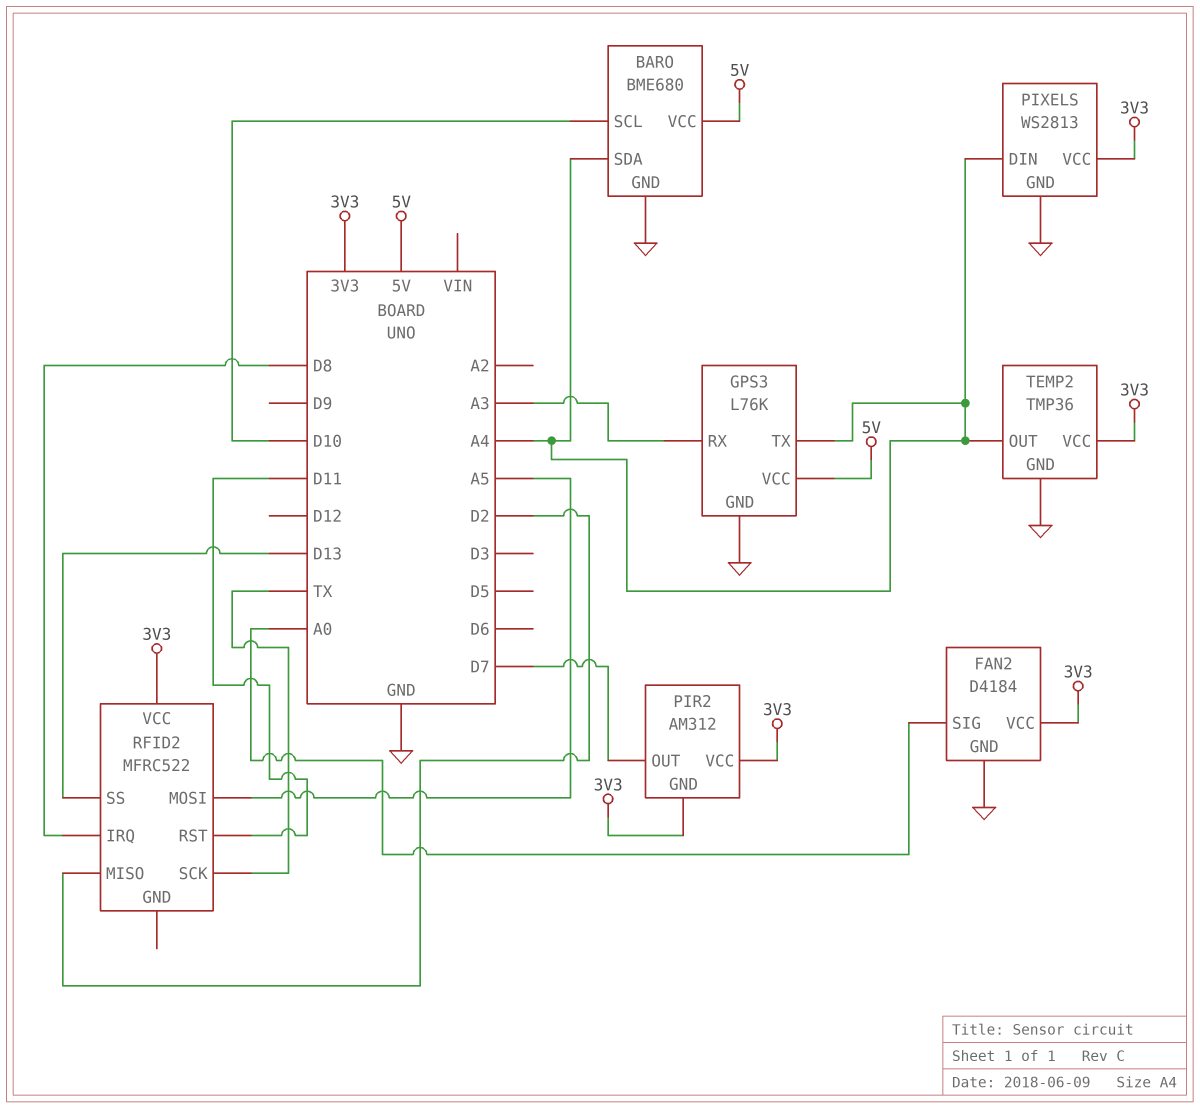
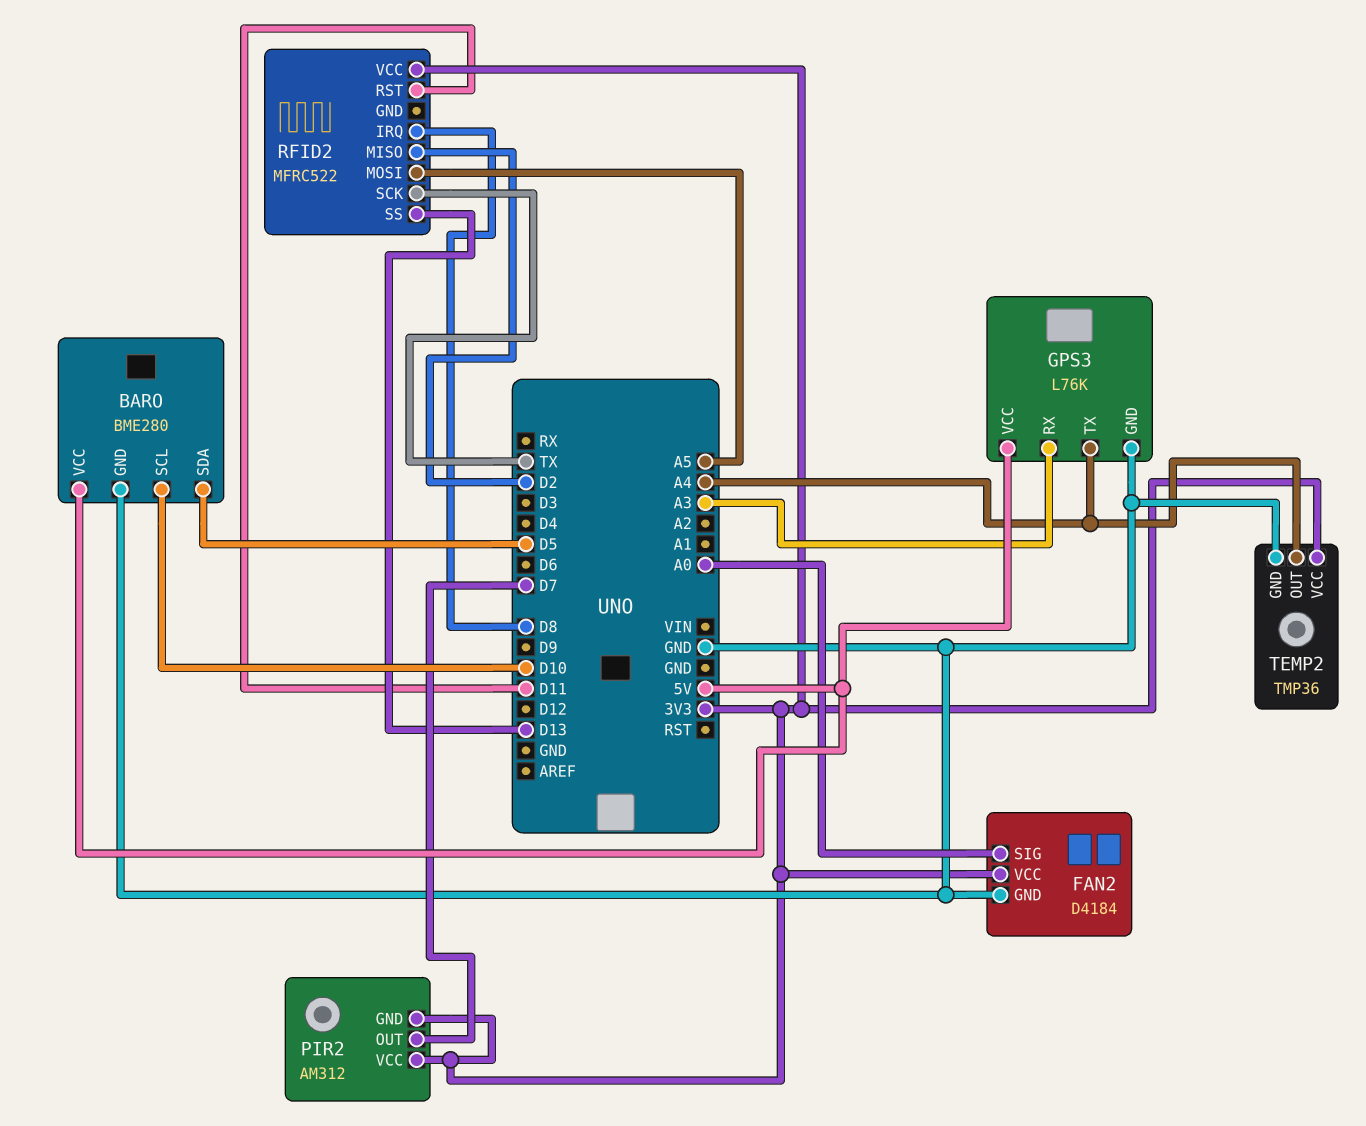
BARO: BME680 -> BME280
BARO pin SDA: A4 -> D5
PIXELS: WS2813 -> none
PIXELS pin DIN: A4 -> none
PIXELS pin GND: GND -> none
PIXELS pin VCC: 3V3 -> none

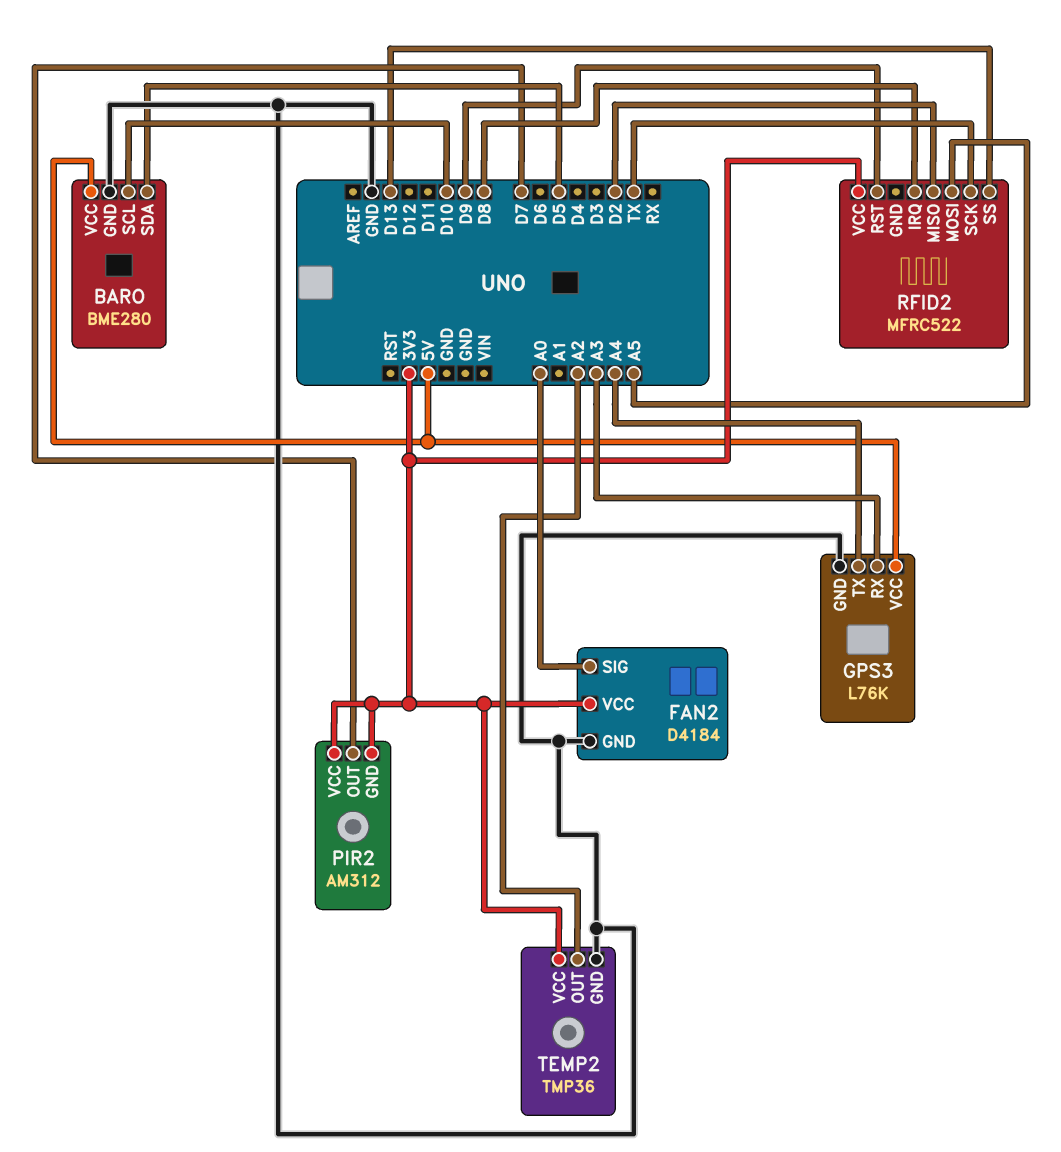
RFID2 pin RST: D11 -> D9
TEMP2 pin OUT: A4 -> A2

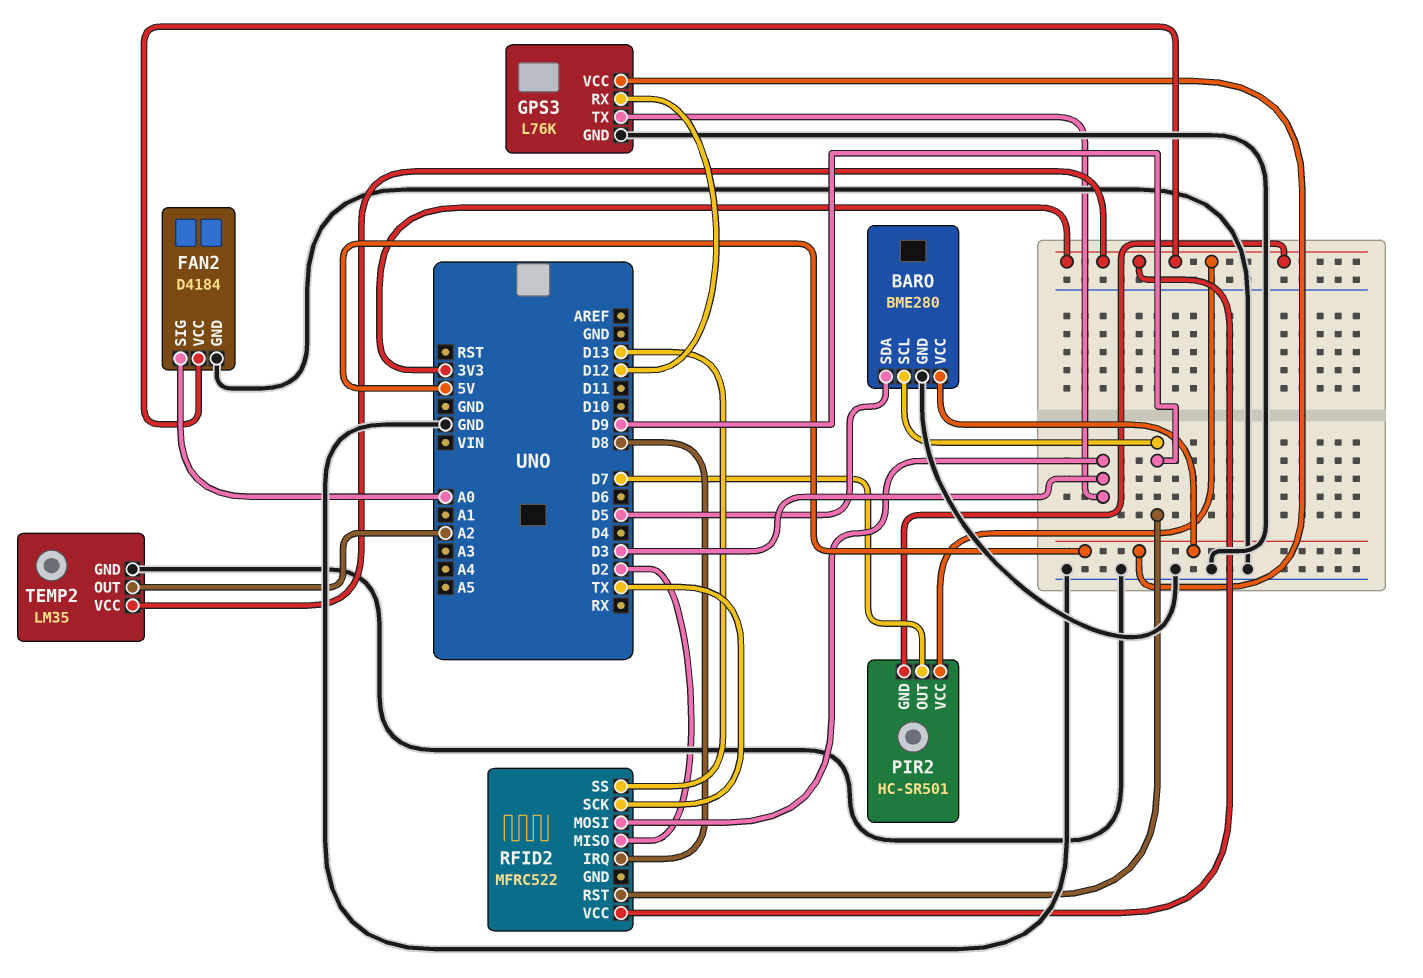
BARO pin SCL: D10 -> D9
GPS3 pin RX: A3 -> D12
GPS3 pin TX: A4 -> D3
PIR2: AM312 -> HC-SR501
RFID2 pin MOSI: A5 -> D3
TEMP2: TMP36 -> LM35

